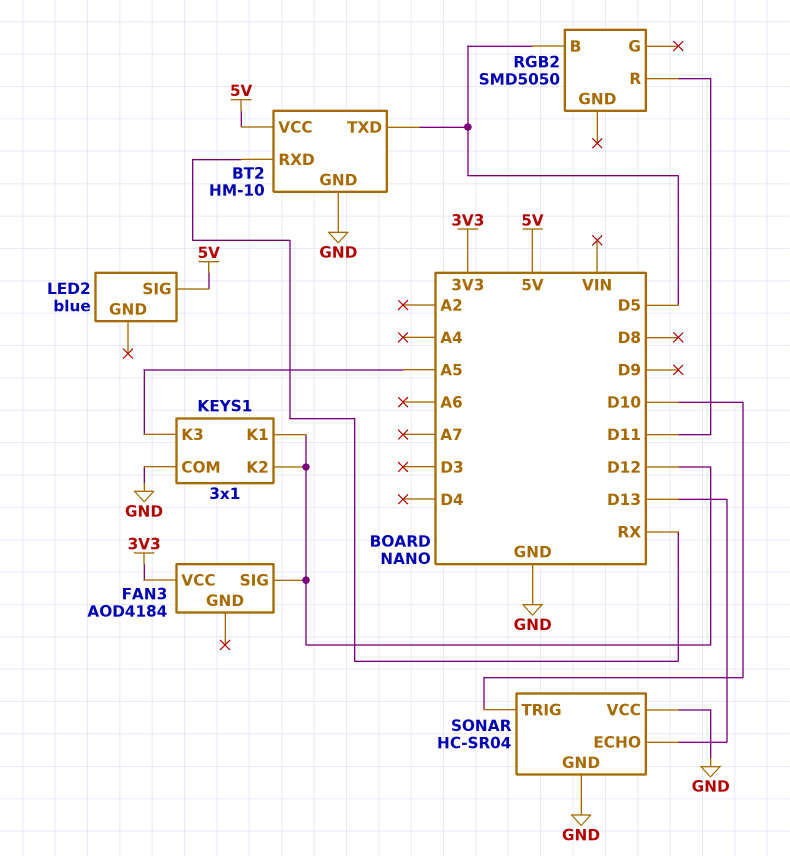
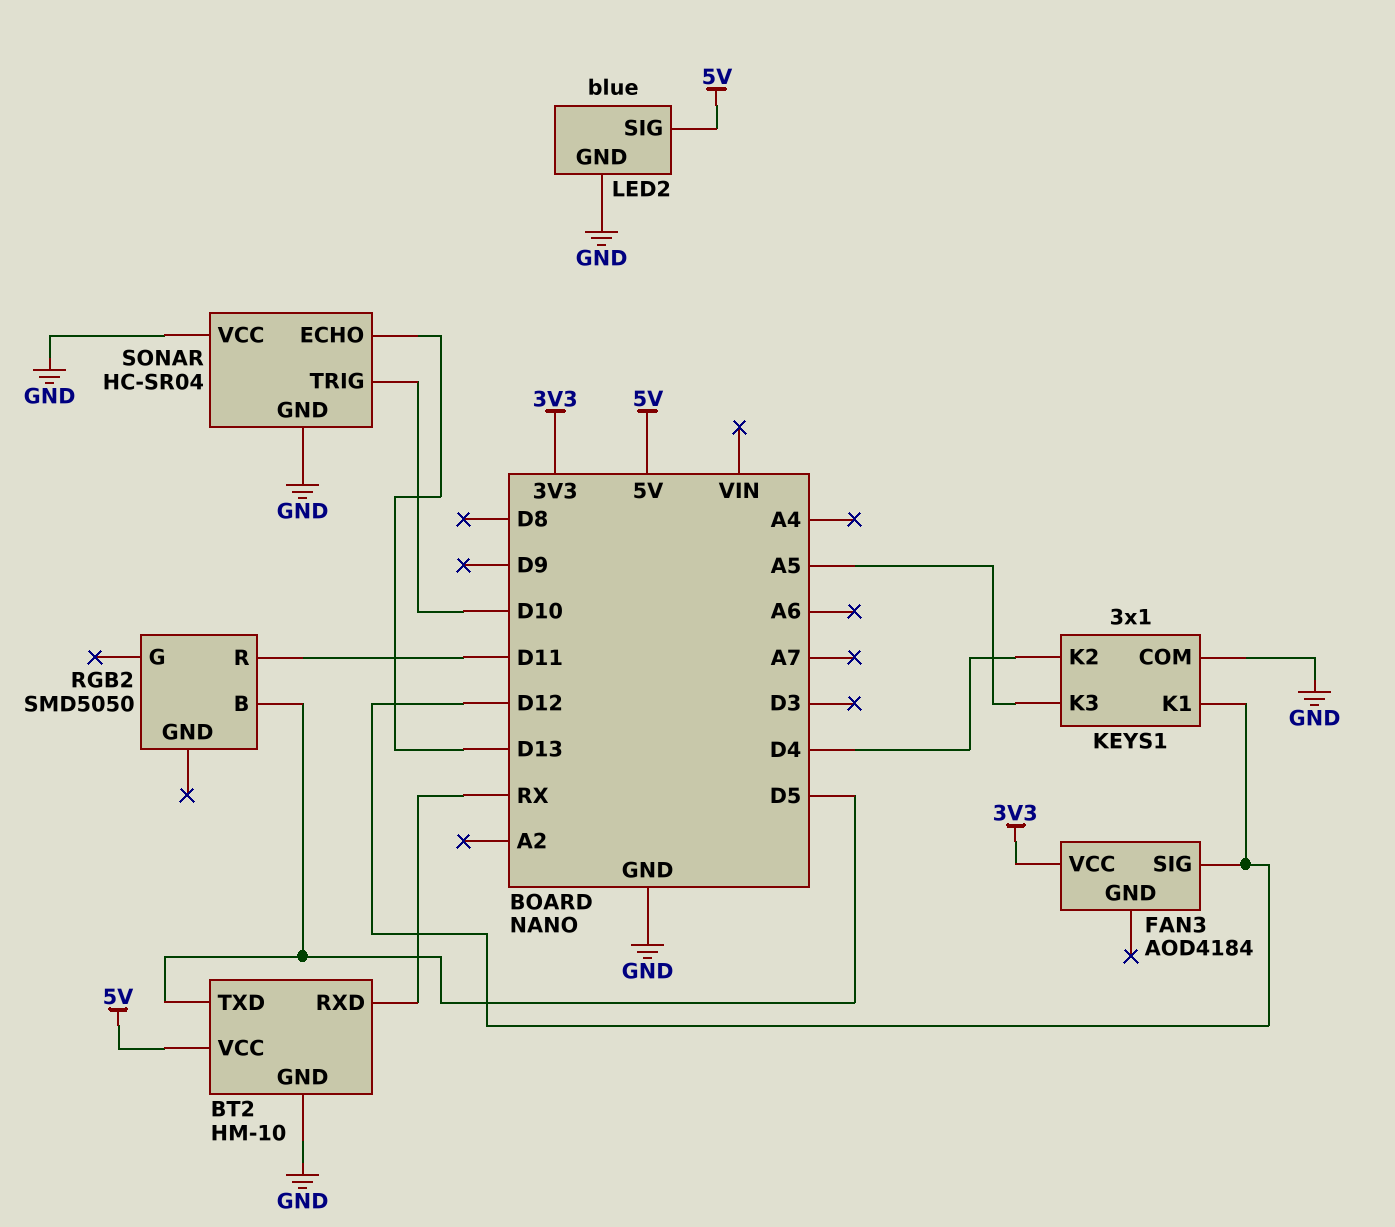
KEYS1 pin K2: D12 -> D4
LED2 pin GND: none -> GND

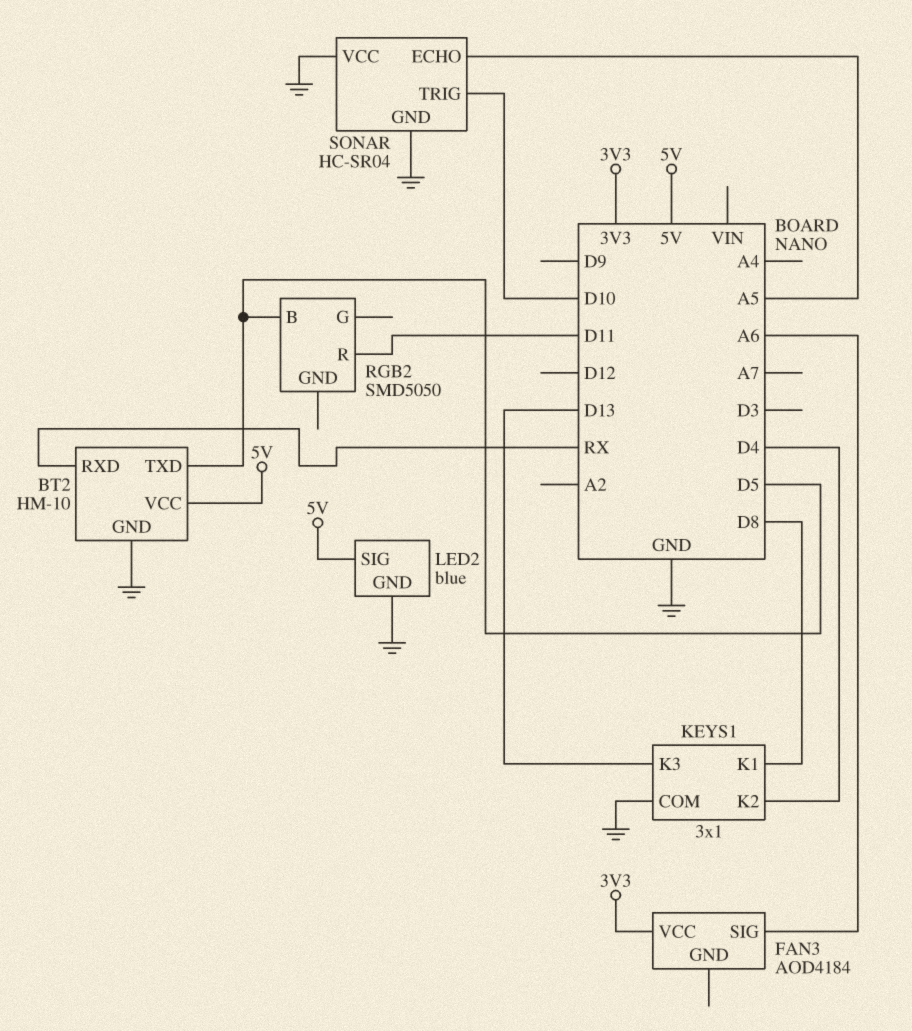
FAN3 pin SIG: D12 -> A6
KEYS1 pin K1: D12 -> D8
KEYS1 pin K3: A5 -> D13
SONAR pin ECHO: D13 -> A5

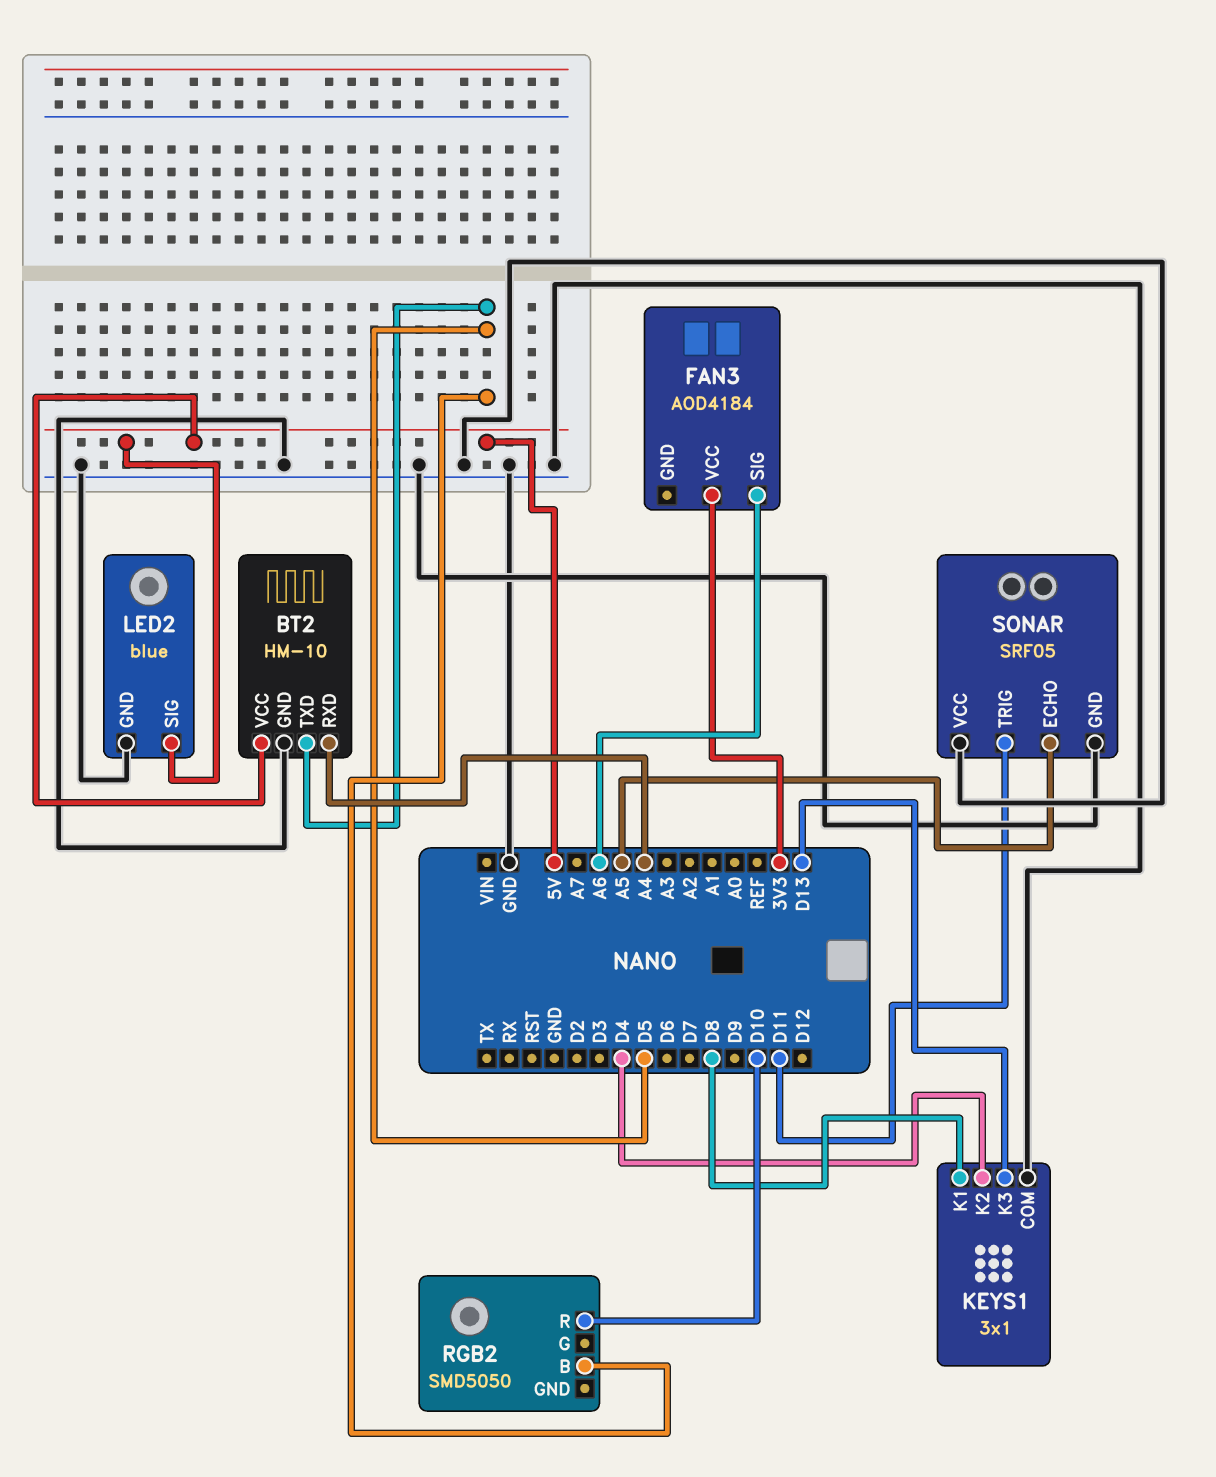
BT2 pin RXD: RX -> A4
RGB2 pin R: D11 -> D10
SONAR: HC-SR04 -> SRF05
SONAR pin TRIG: D10 -> D11

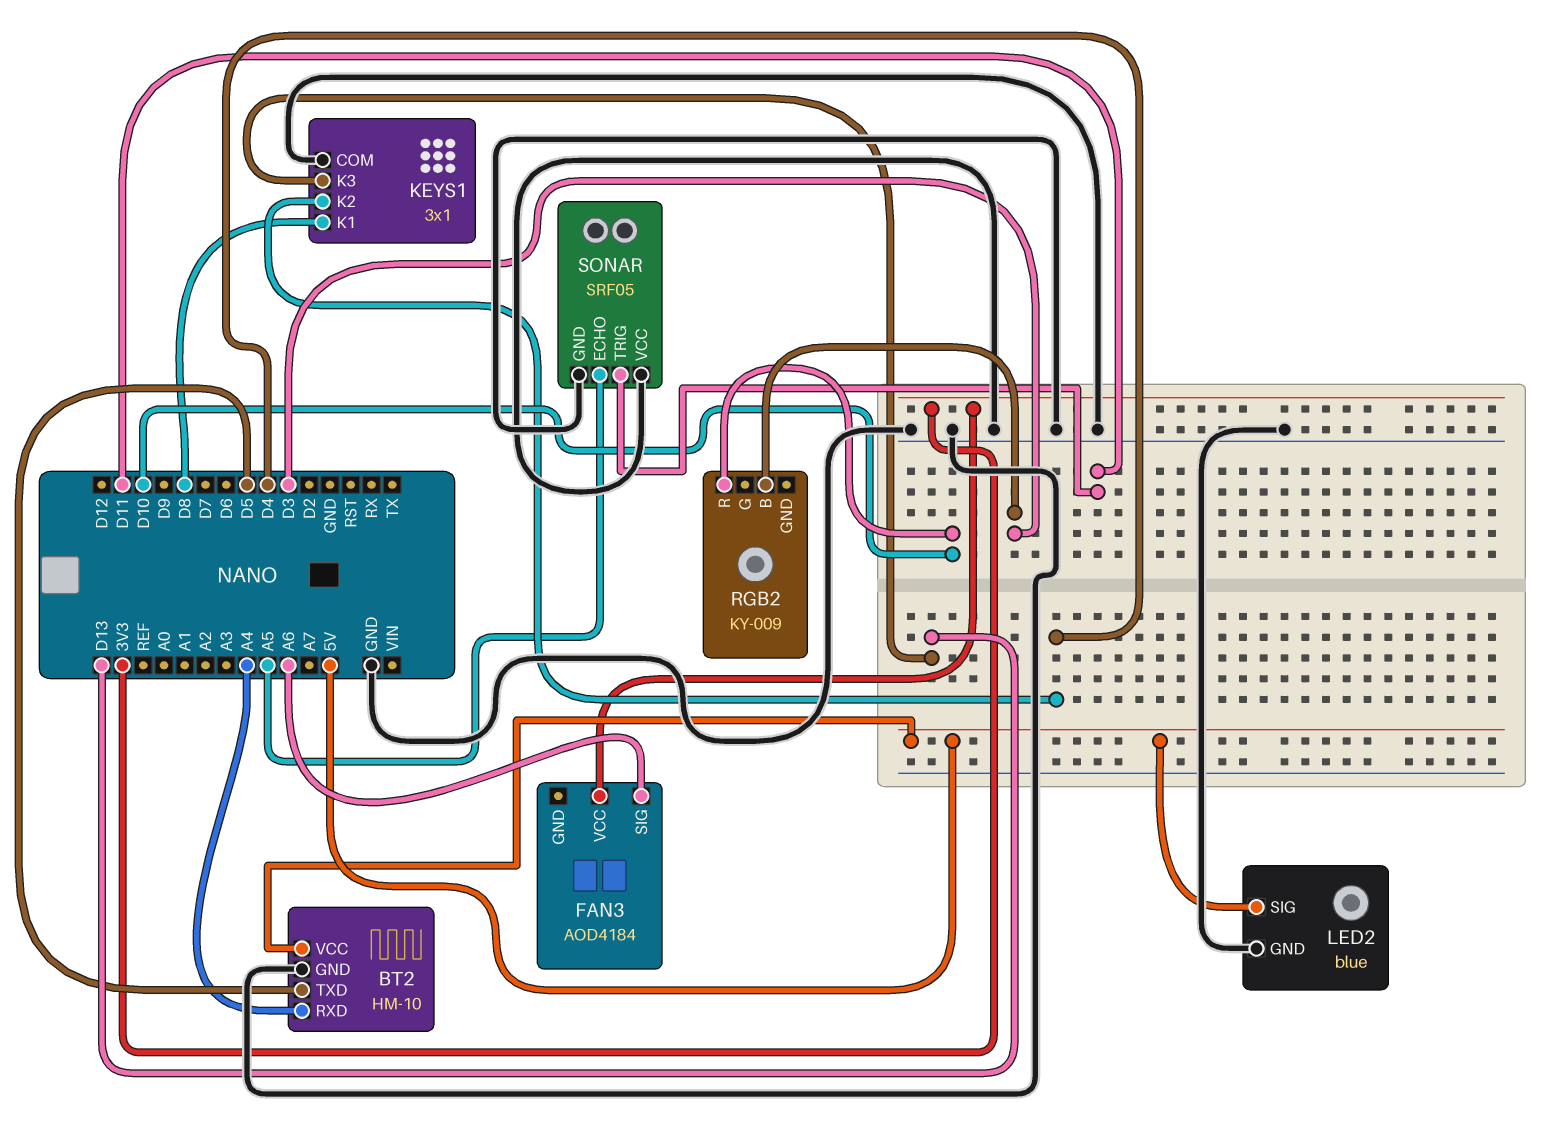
RGB2: SMD5050 -> KY-009
RGB2 pin B: D5 -> D3

